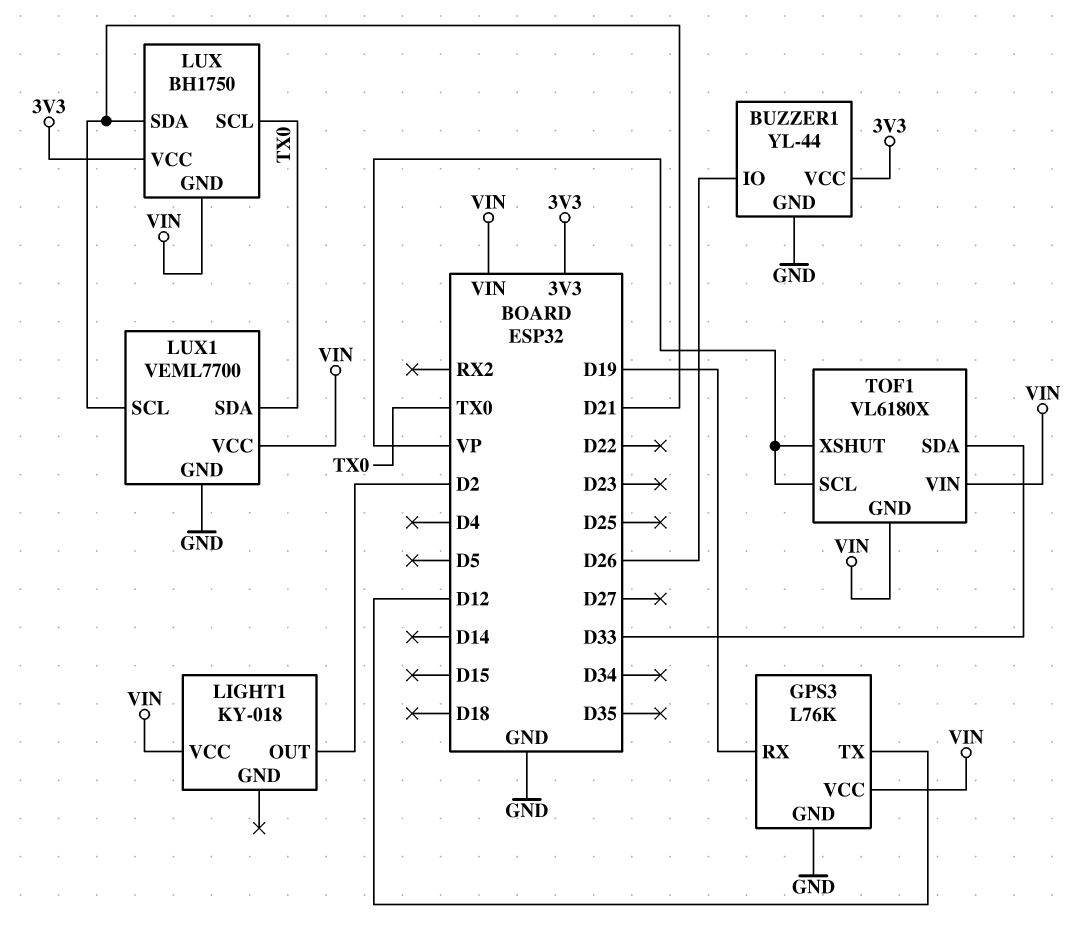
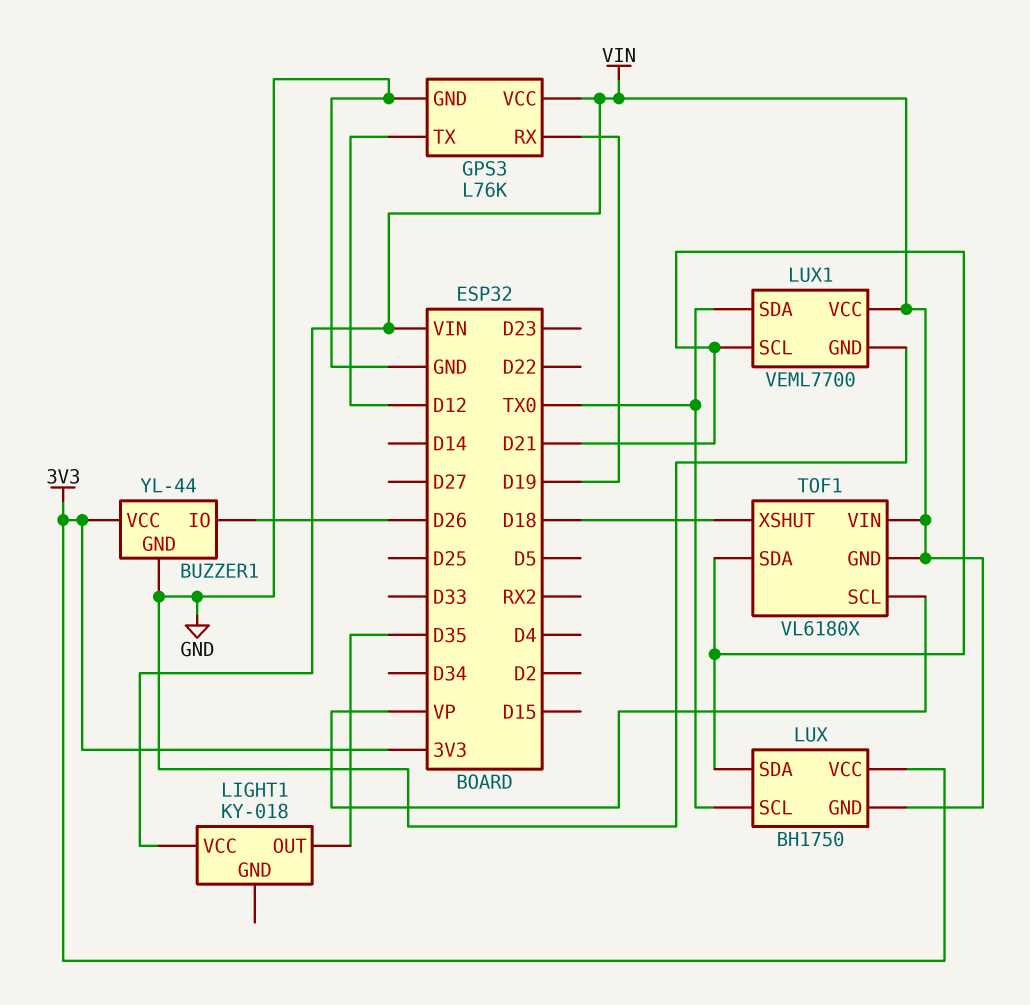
LIGHT1 pin OUT: D2 -> D35
TOF1 pin SDA: D33 -> D21
TOF1 pin XSHUT: VP -> D18

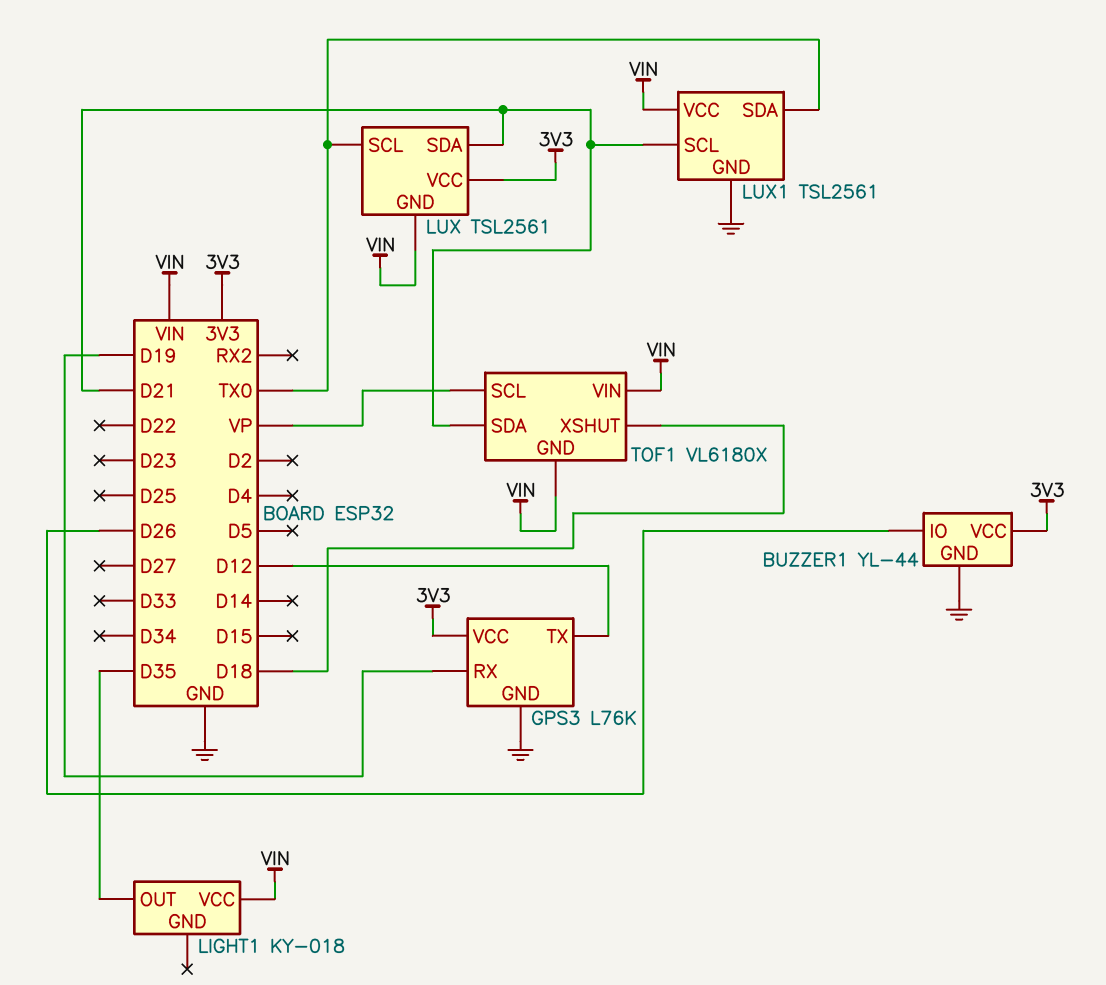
GPS3 pin VCC: VIN -> 3V3
LUX: BH1750 -> TSL2561
LUX1: VEML7700 -> TSL2561

